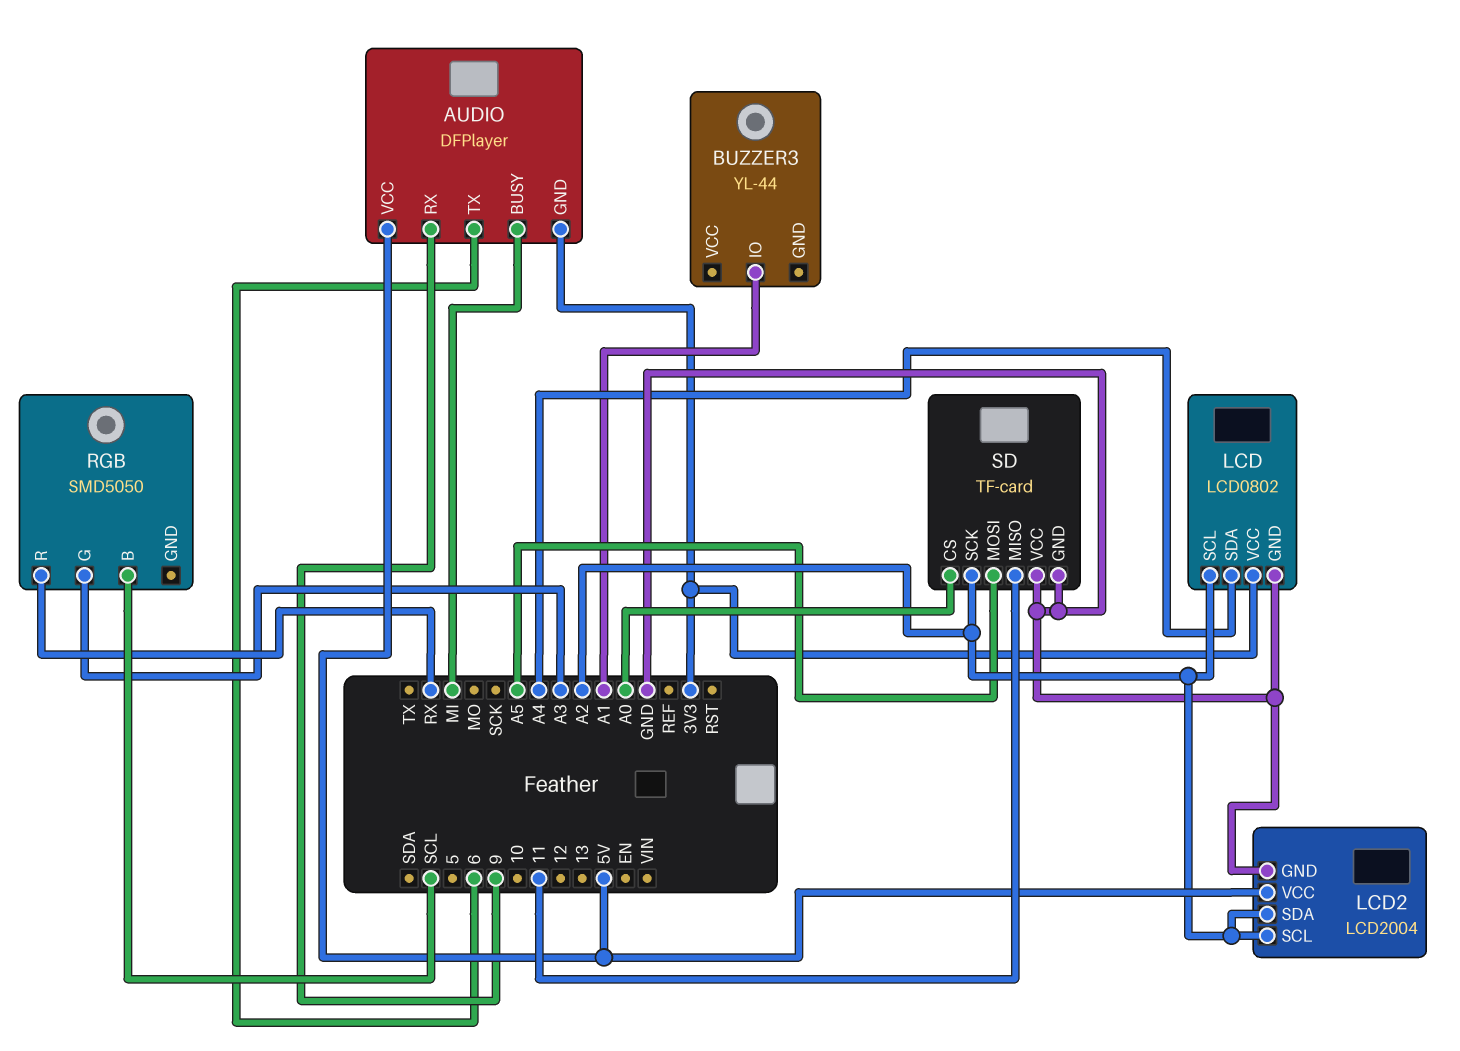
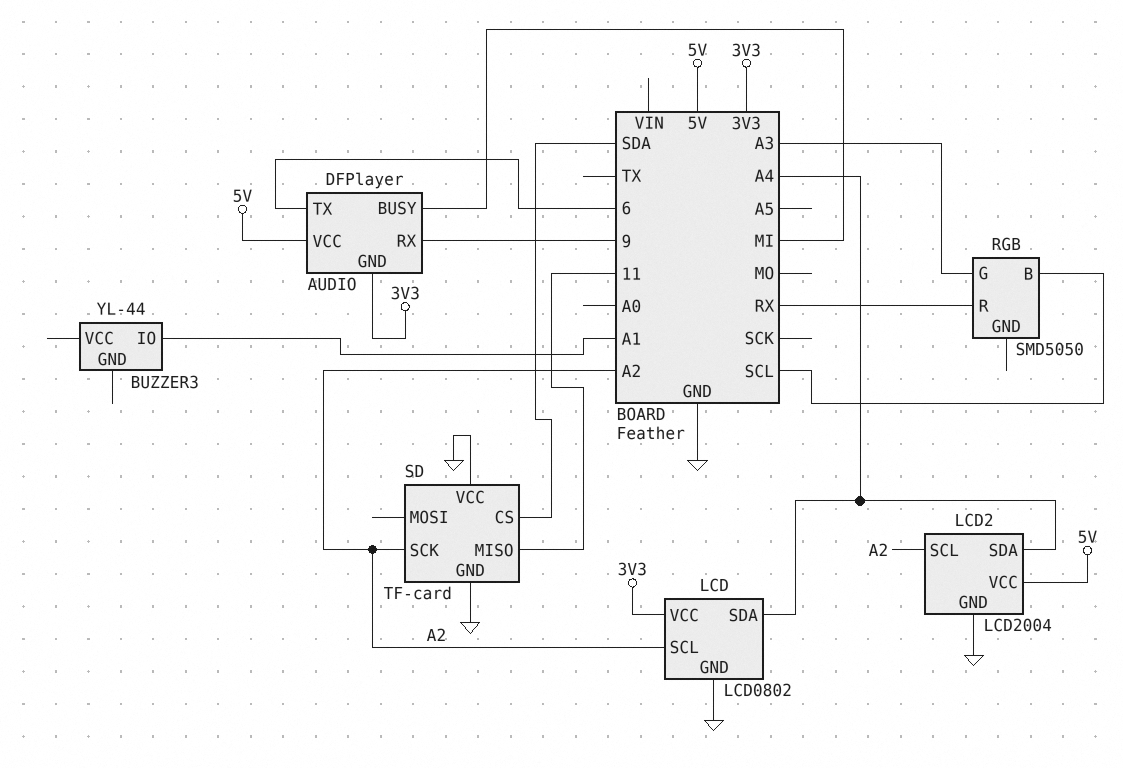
LCD2 pin SDA: A2 -> A4
SD pin CS: A0 -> SDA
SD pin MOSI: A5 -> none

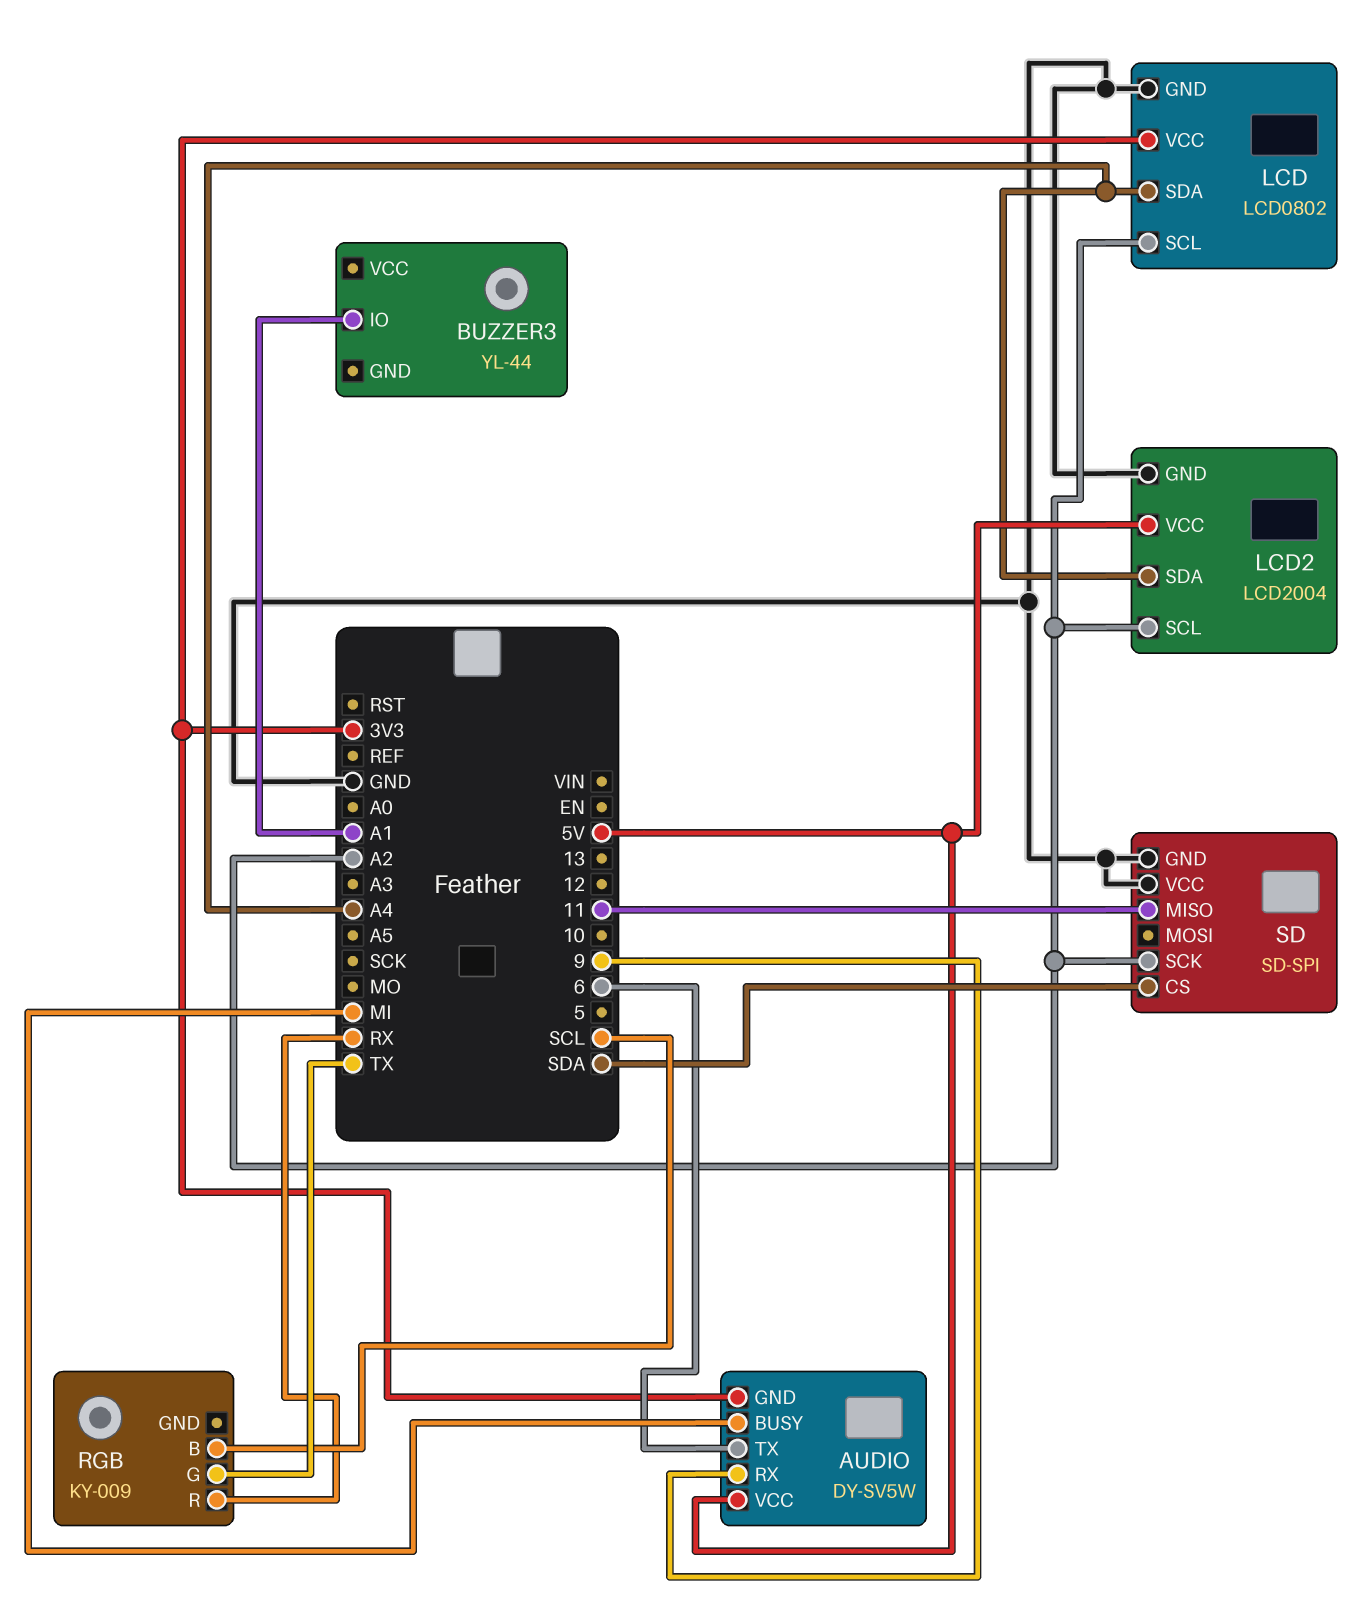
AUDIO: DFPlayer -> DY-SV5W
RGB: SMD5050 -> KY-009
RGB pin G: A3 -> TX
SD: TF-card -> SD-SPI

